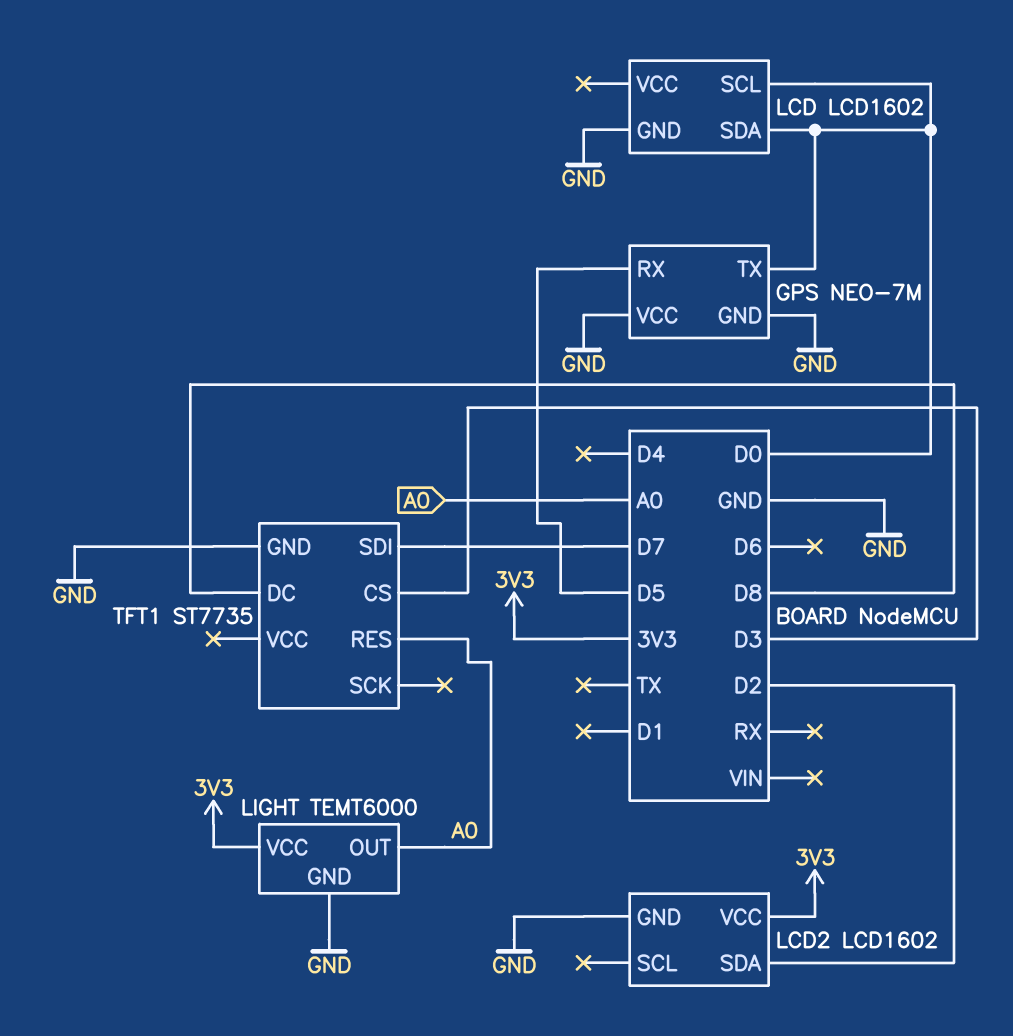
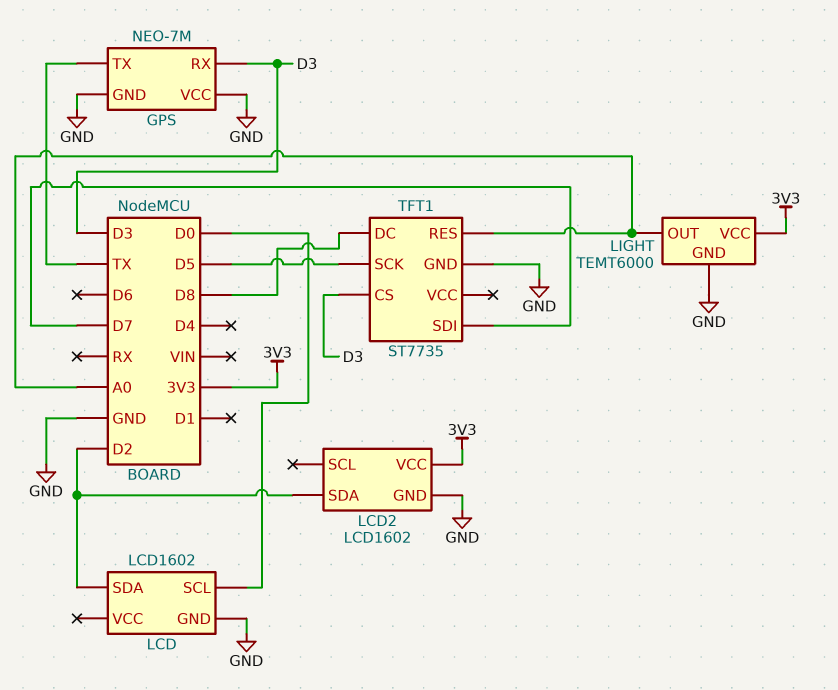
GPS pin RX: D5 -> D3
GPS pin TX: D0 -> TX
LCD pin SDA: D0 -> D2
TFT1 pin SCK: none -> D5

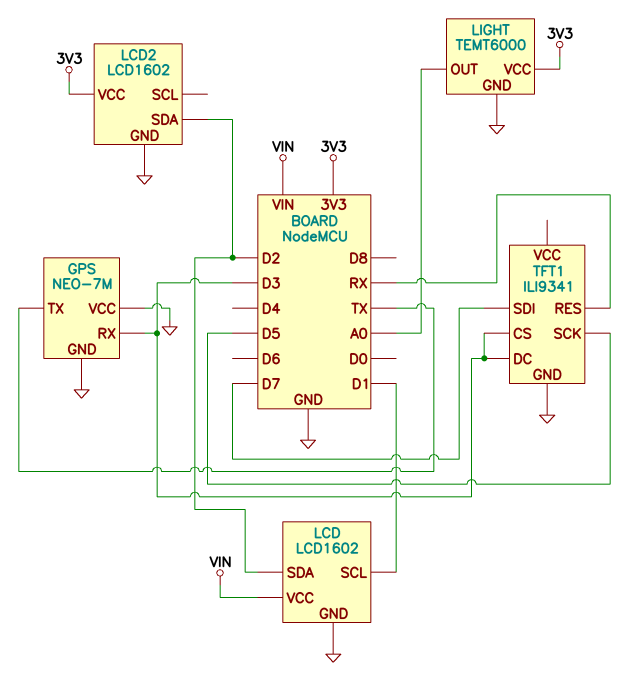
LCD pin SCL: D0 -> D1
LCD pin VCC: none -> VIN
TFT1: ST7735 -> ILI9341
TFT1 pin DC: D8 -> D3
TFT1 pin RES: A0 -> RX

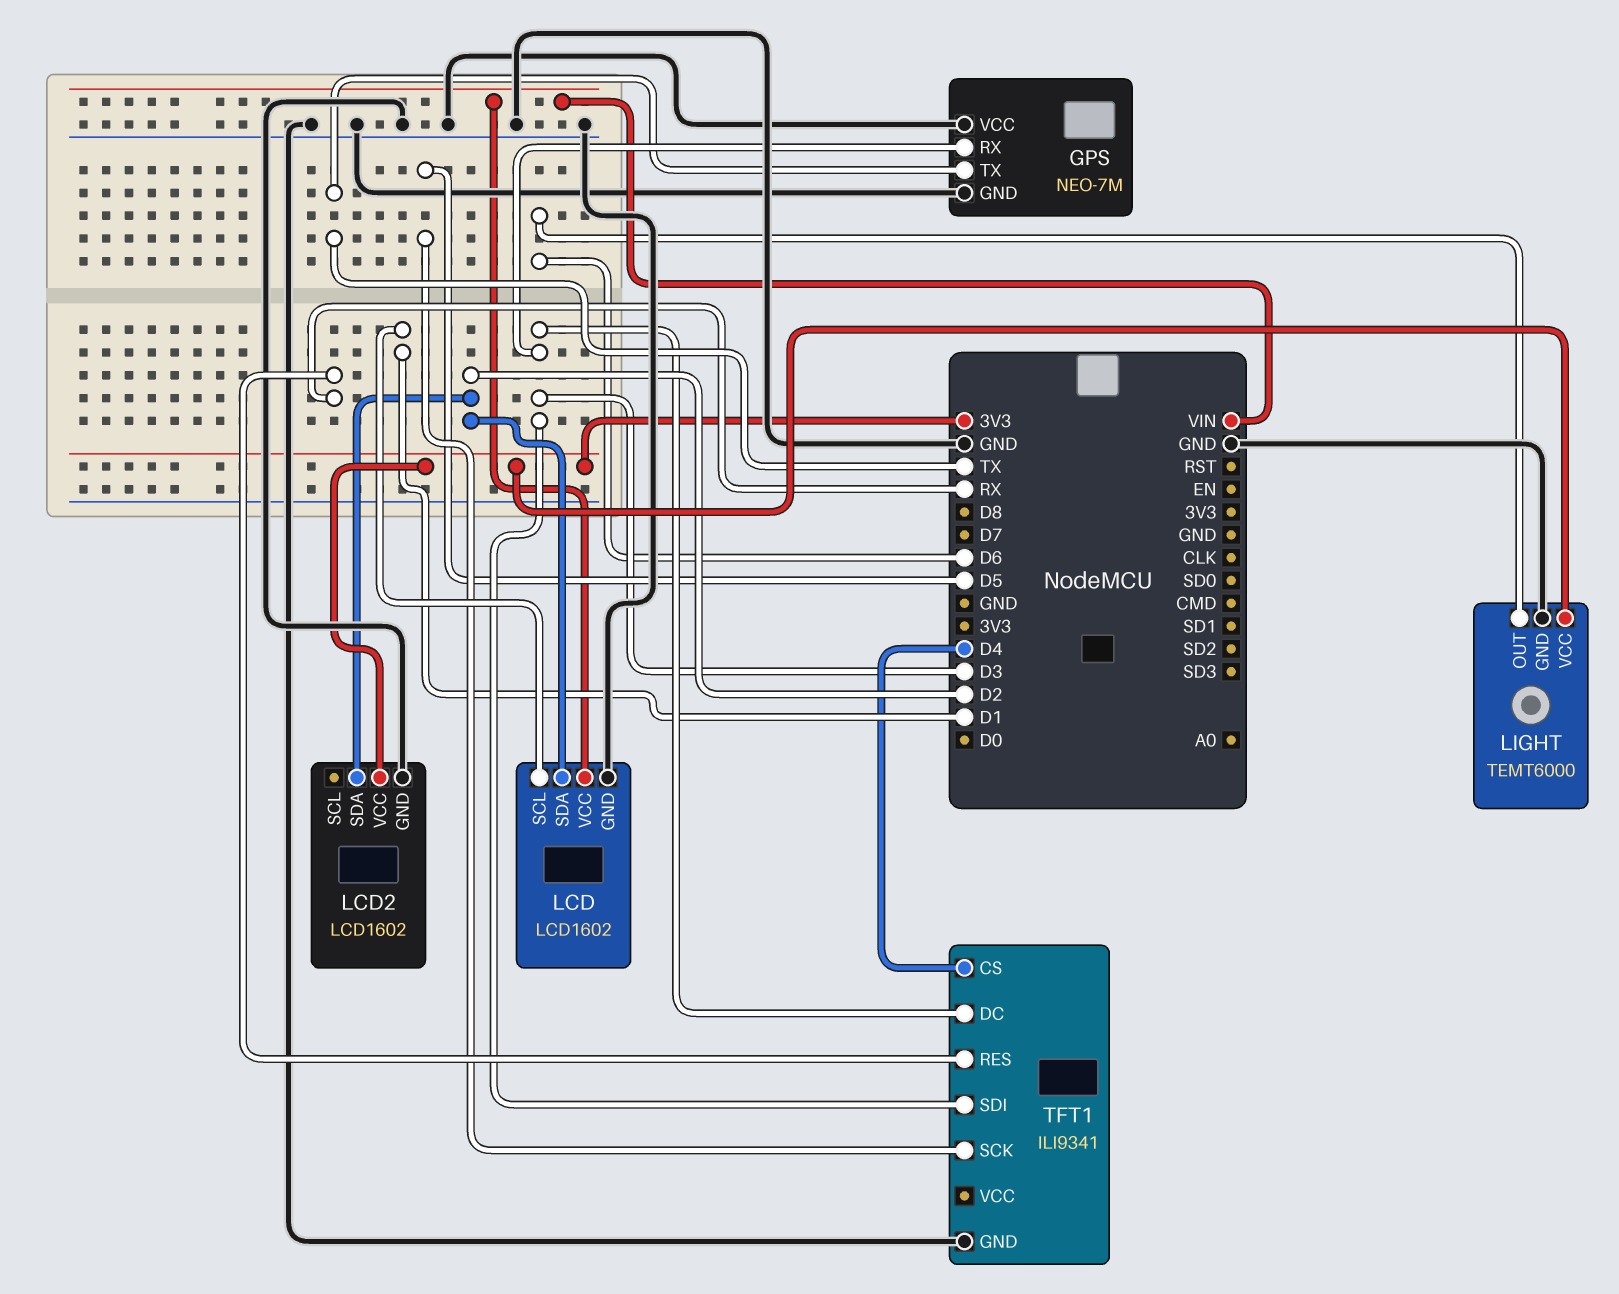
LIGHT pin OUT: A0 -> D6
TFT1 pin CS: D3 -> D4
TFT1 pin SDI: D7 -> D3

